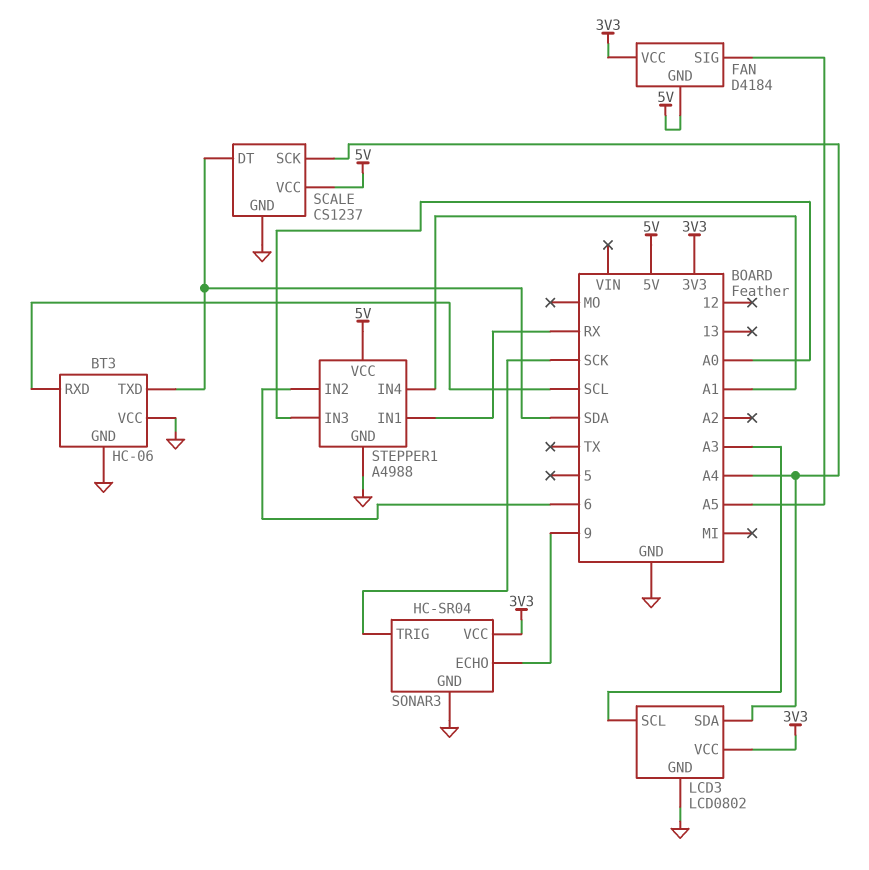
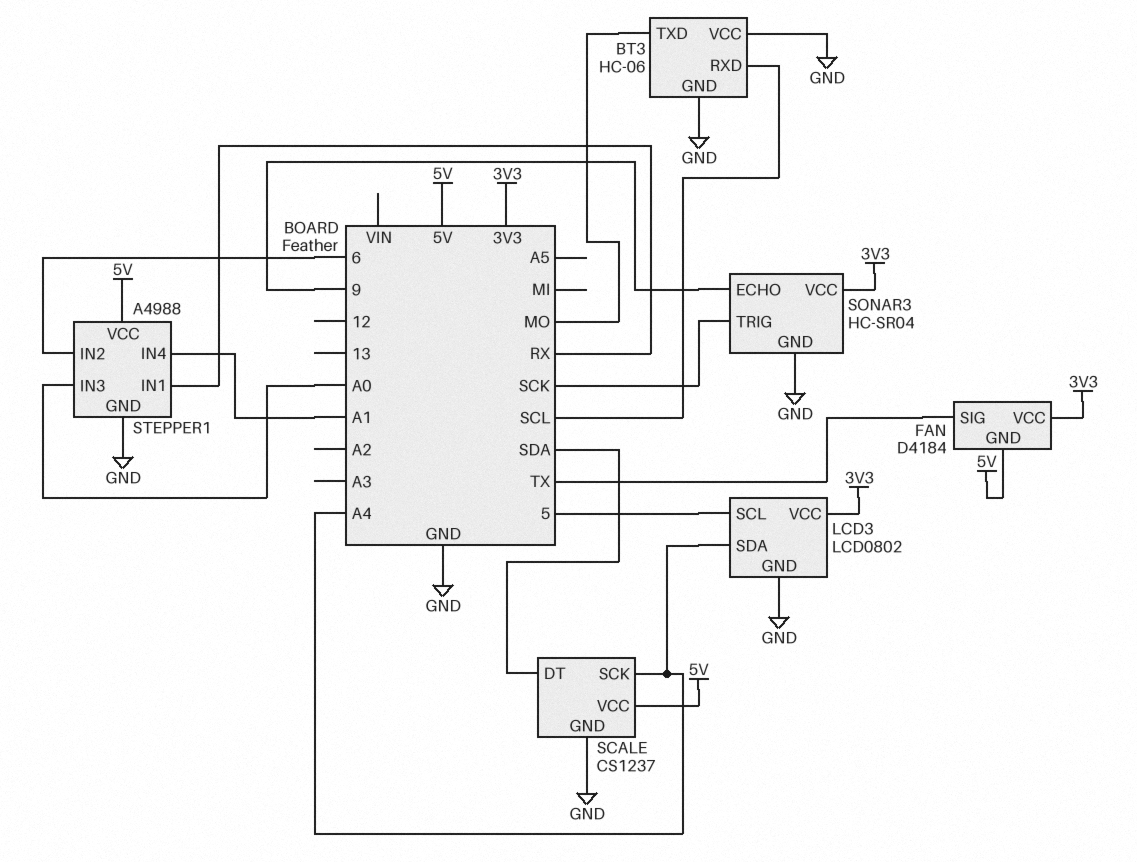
BT3 pin TXD: SDA -> MO
FAN pin SIG: A5 -> TX
LCD3 pin SCL: A3 -> 5

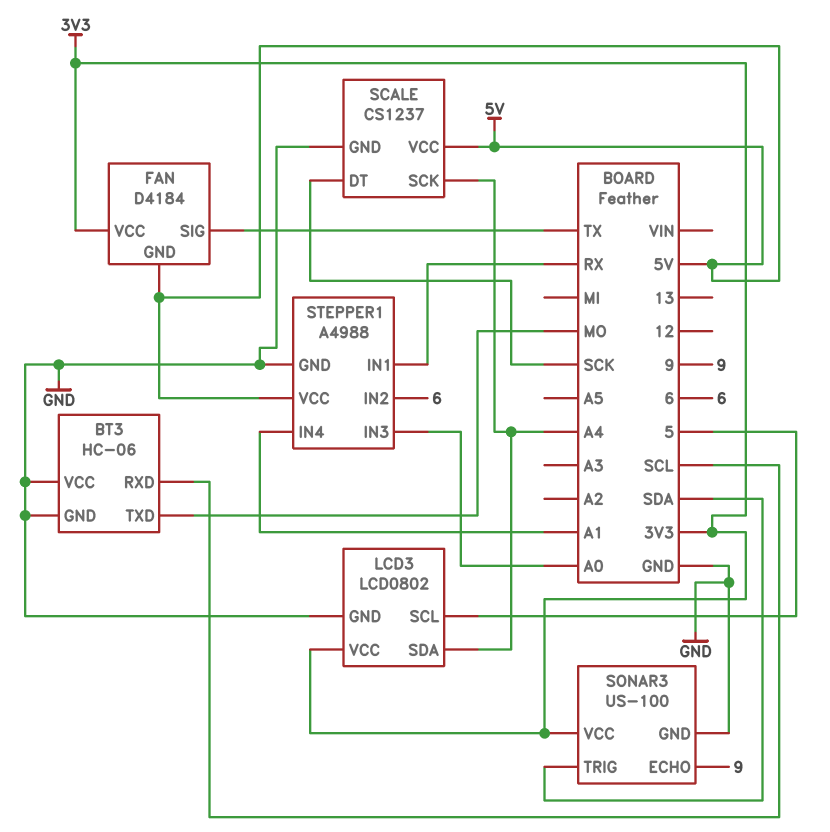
SCALE pin DT: SDA -> SCK
SONAR3: HC-SR04 -> US-100
SONAR3 pin TRIG: SCK -> SDA

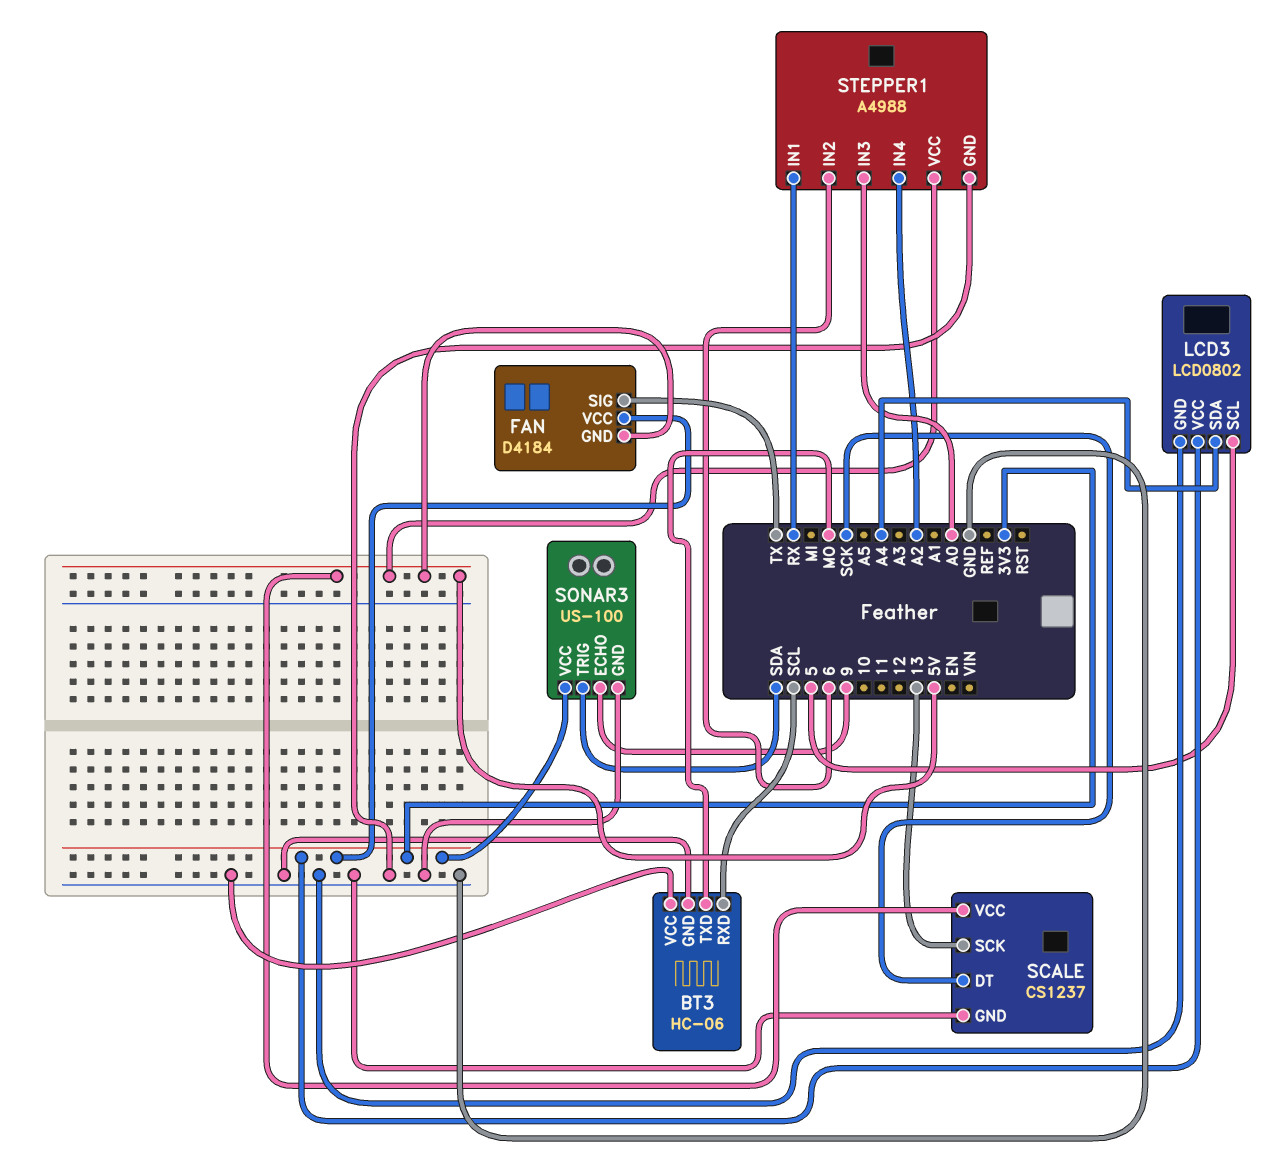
SCALE pin SCK: A4 -> 13
STEPPER1 pin IN4: A1 -> A2

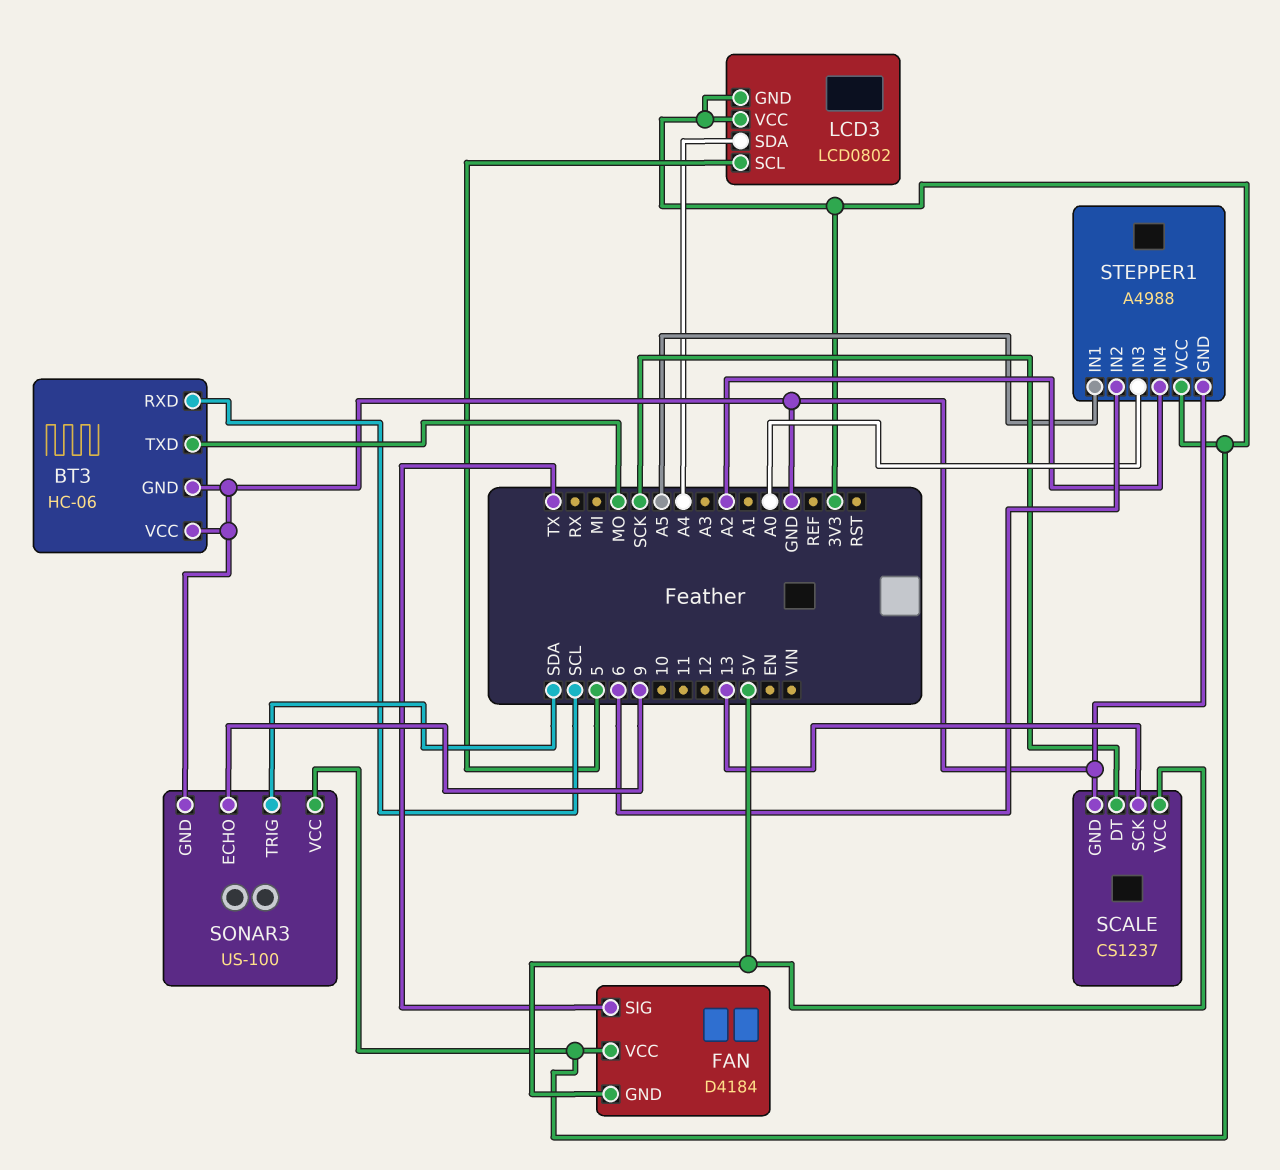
LCD3 pin GND: GND -> 3V3
STEPPER1 pin IN1: RX -> A5
STEPPER1 pin VCC: 5V -> 3V3

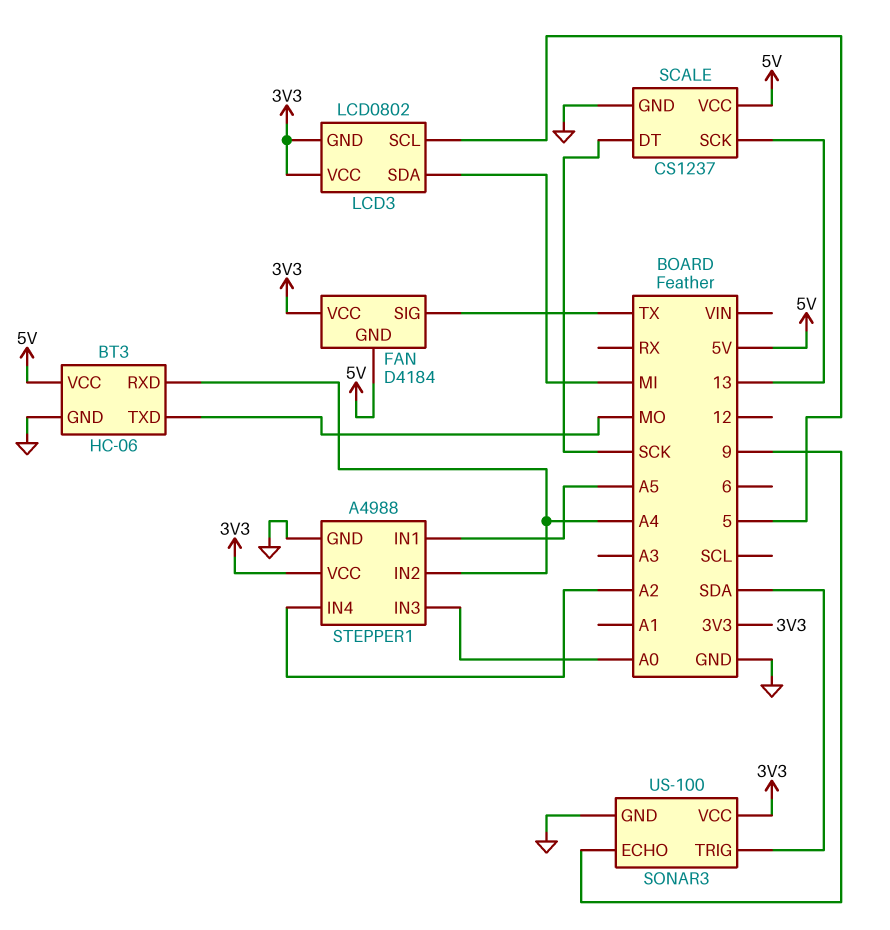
BT3 pin RXD: SCL -> A4
BT3 pin VCC: GND -> 5V
LCD3 pin SDA: A4 -> MI
STEPPER1 pin IN2: 6 -> A4

